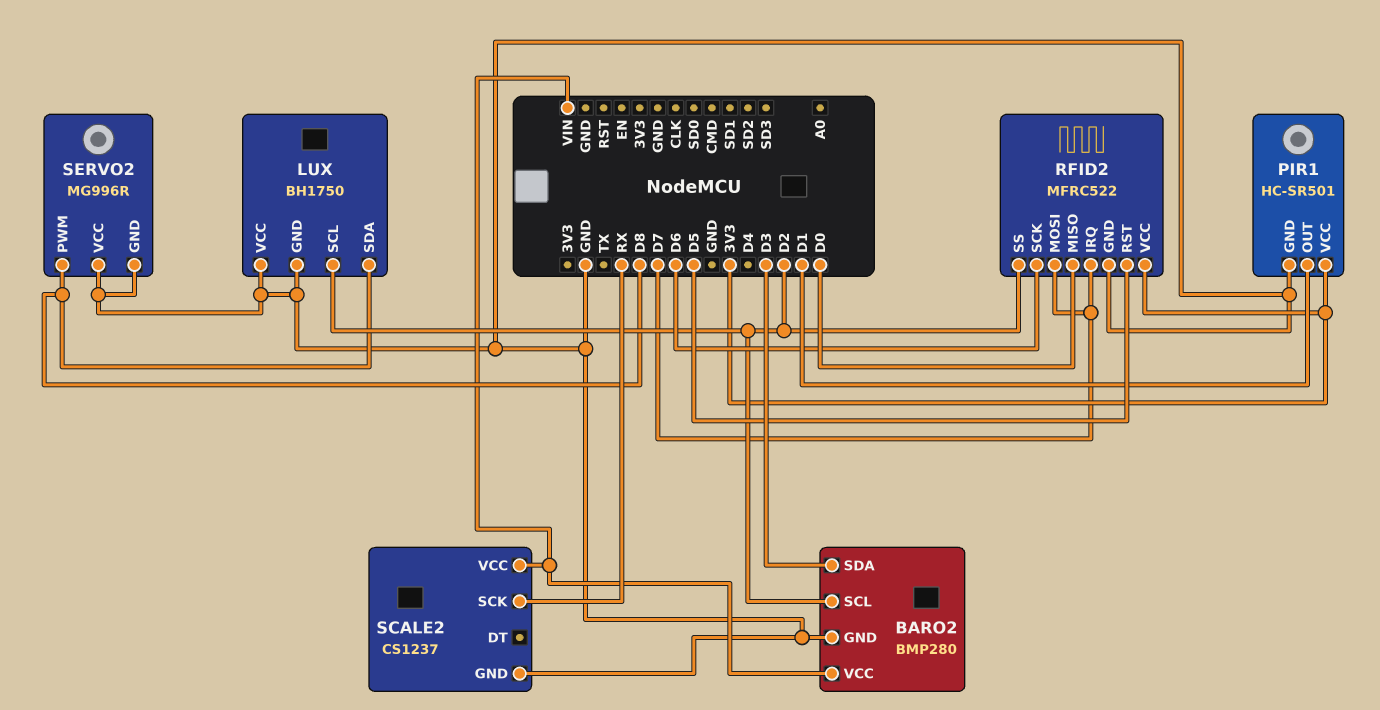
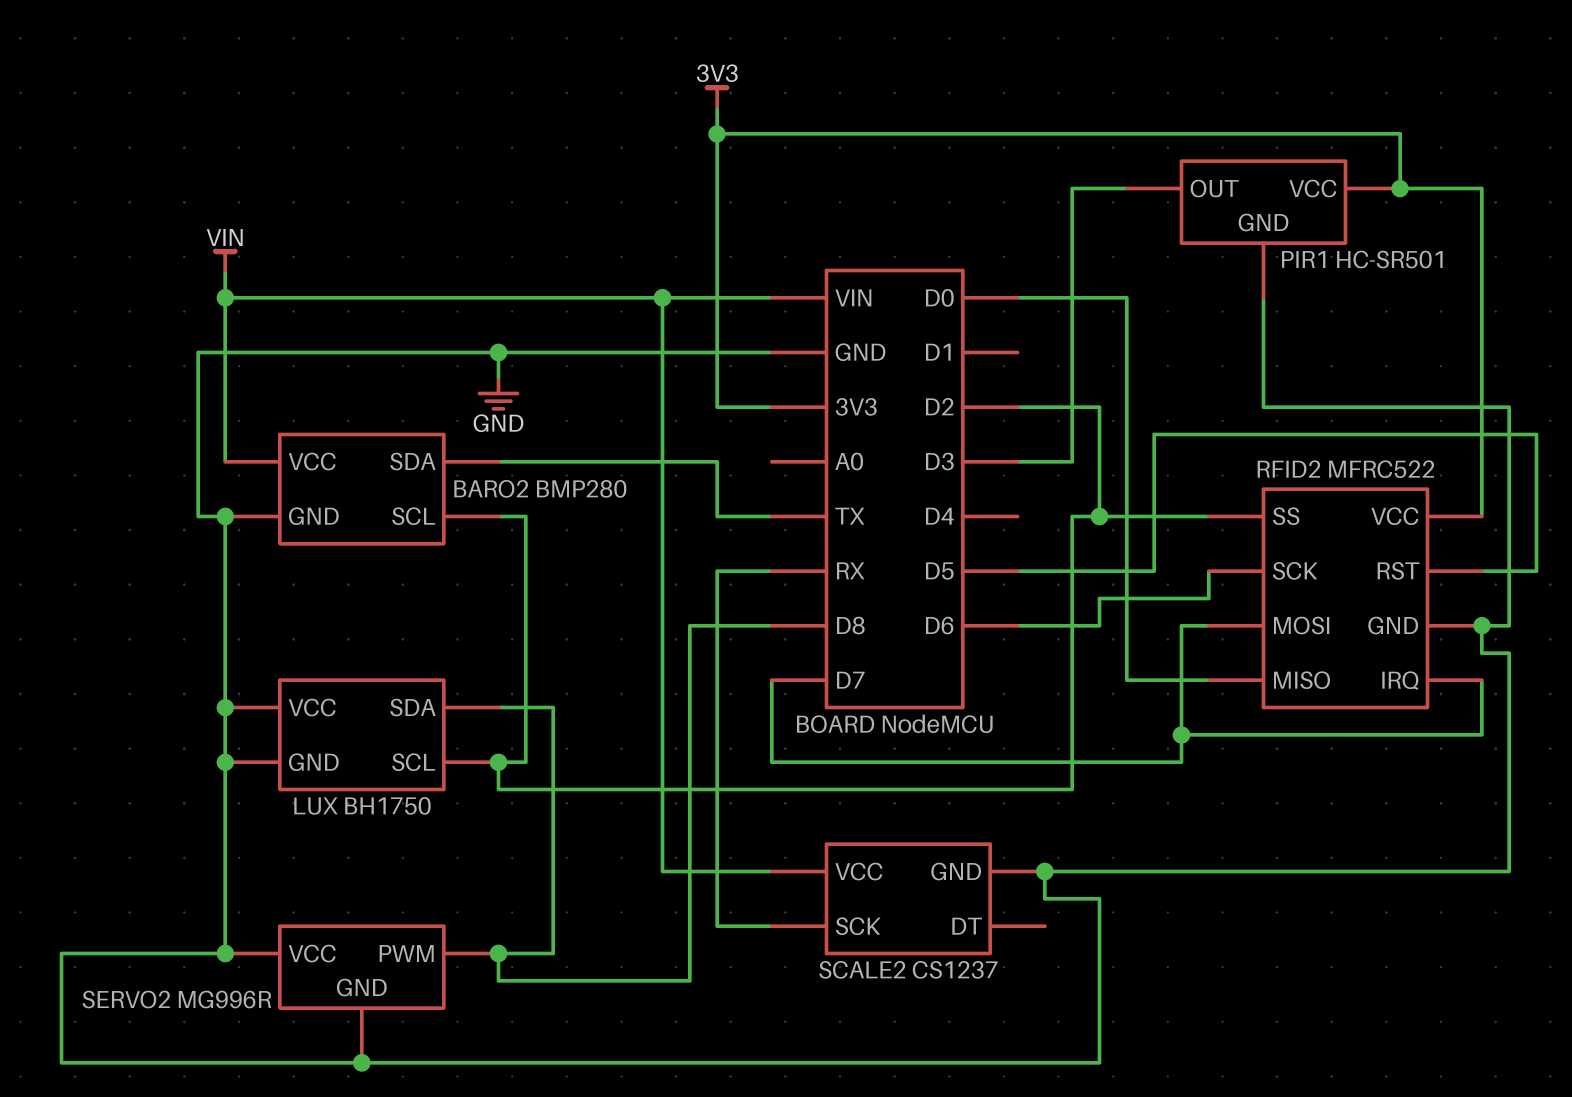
BARO2 pin SDA: D3 -> TX
PIR1 pin OUT: D1 -> D3

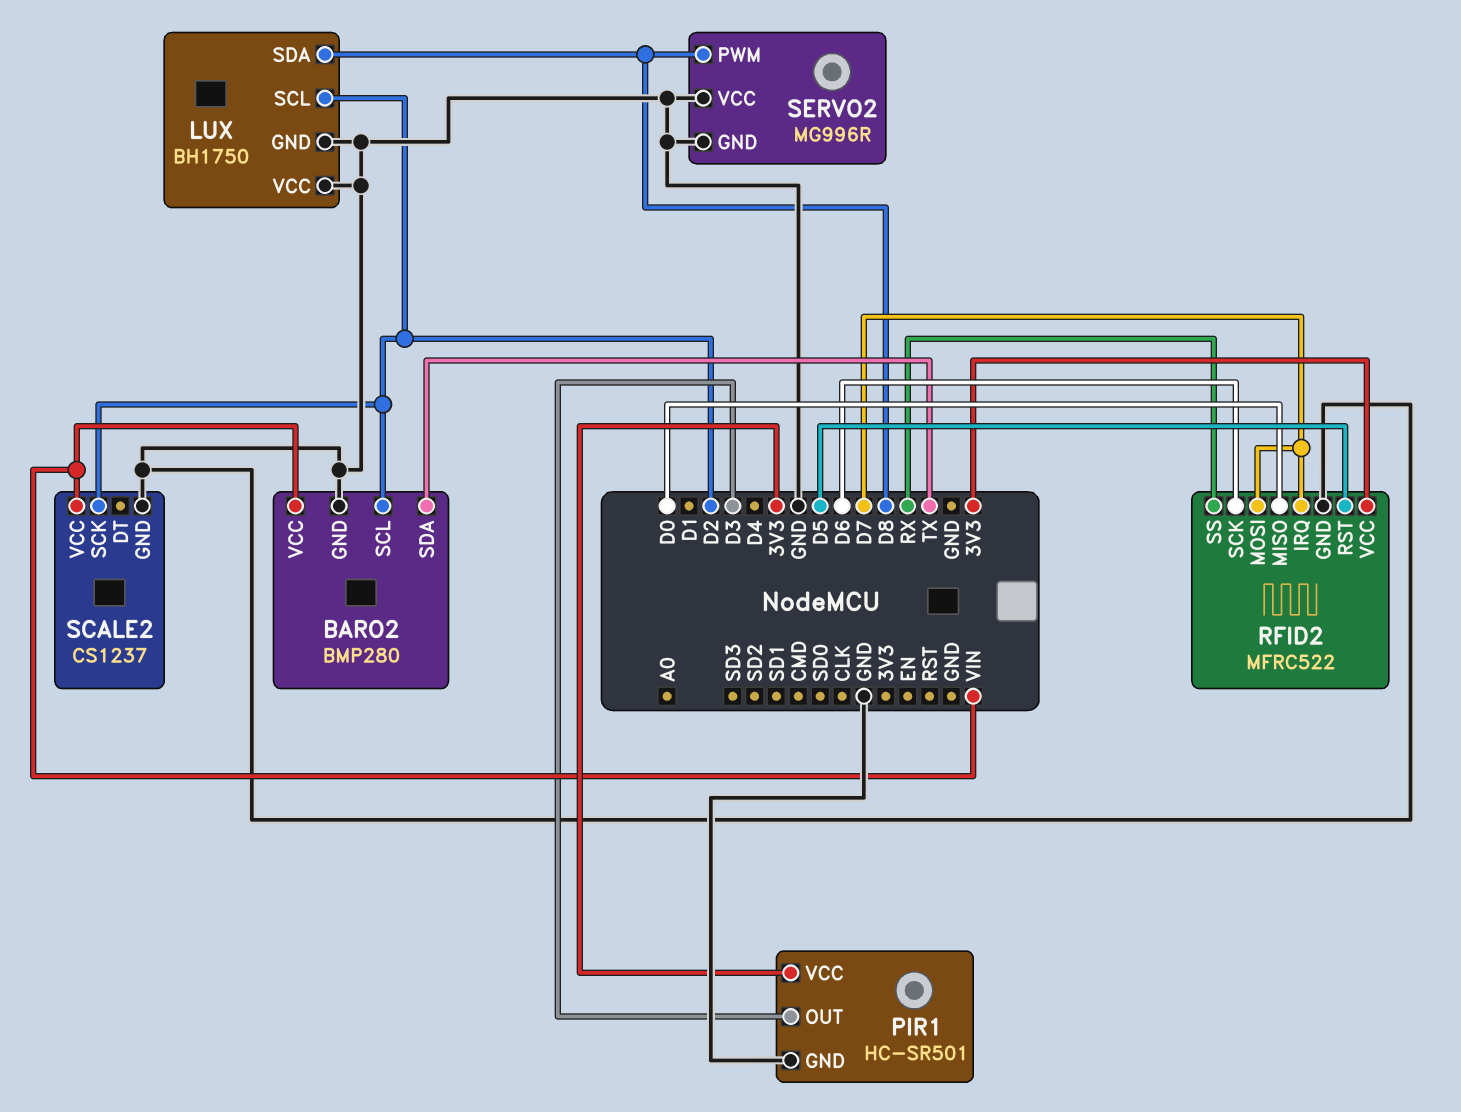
RFID2 pin SS: D2 -> RX
SCALE2 pin SCK: RX -> D2

